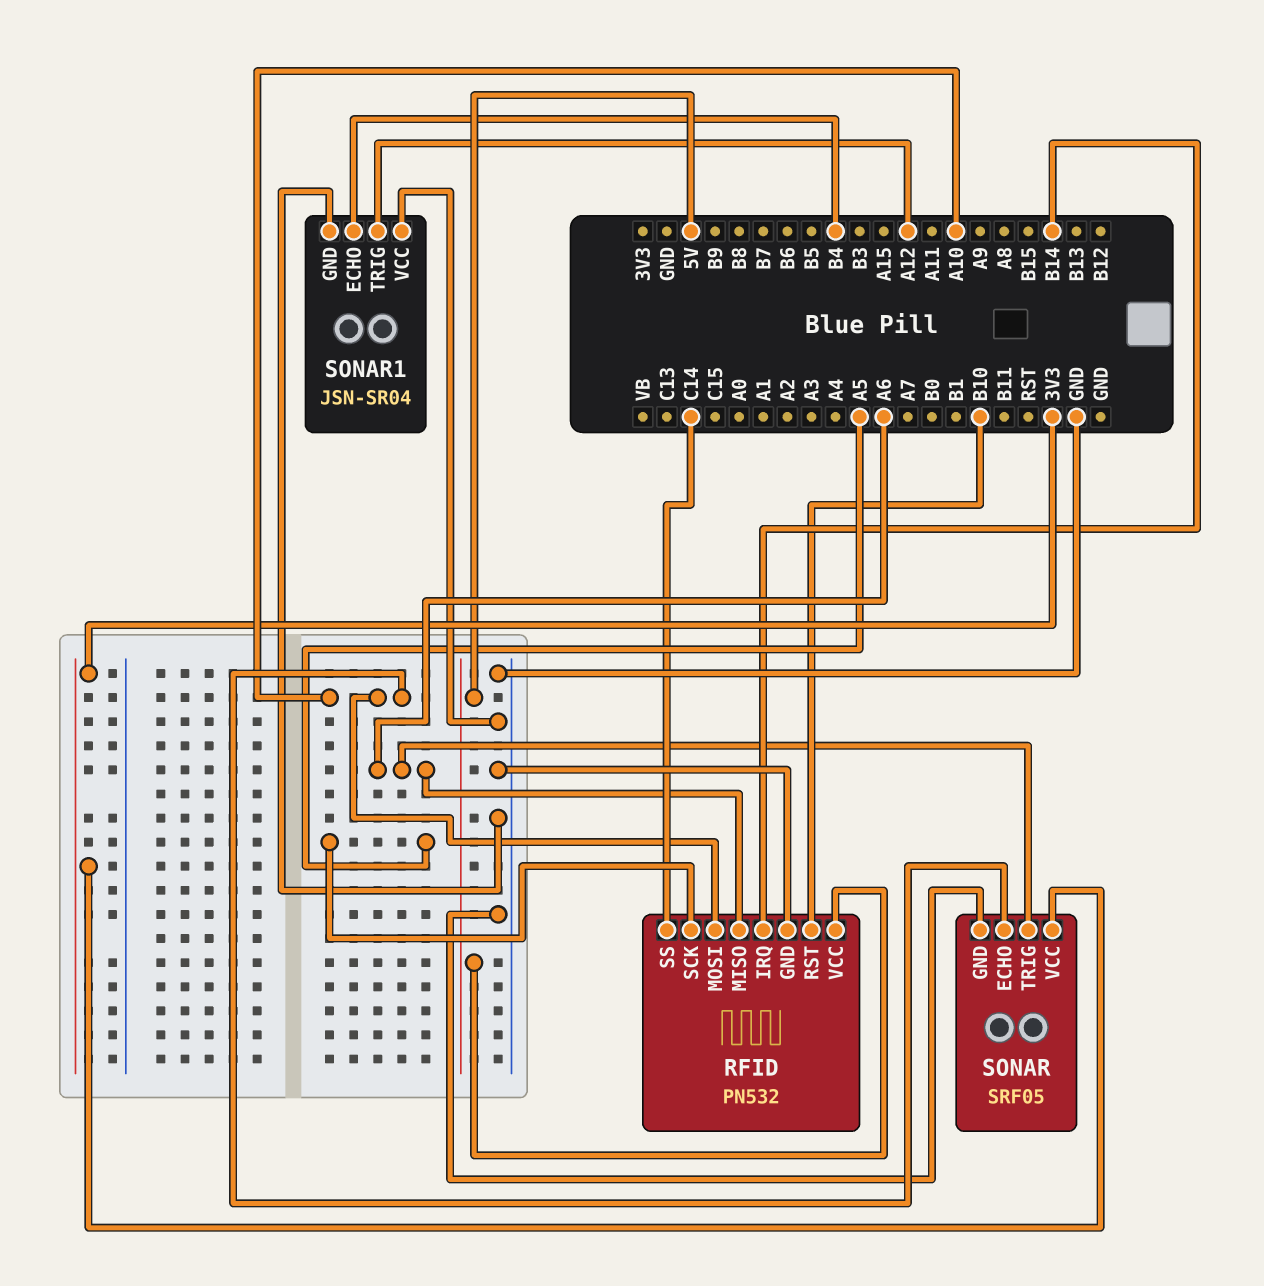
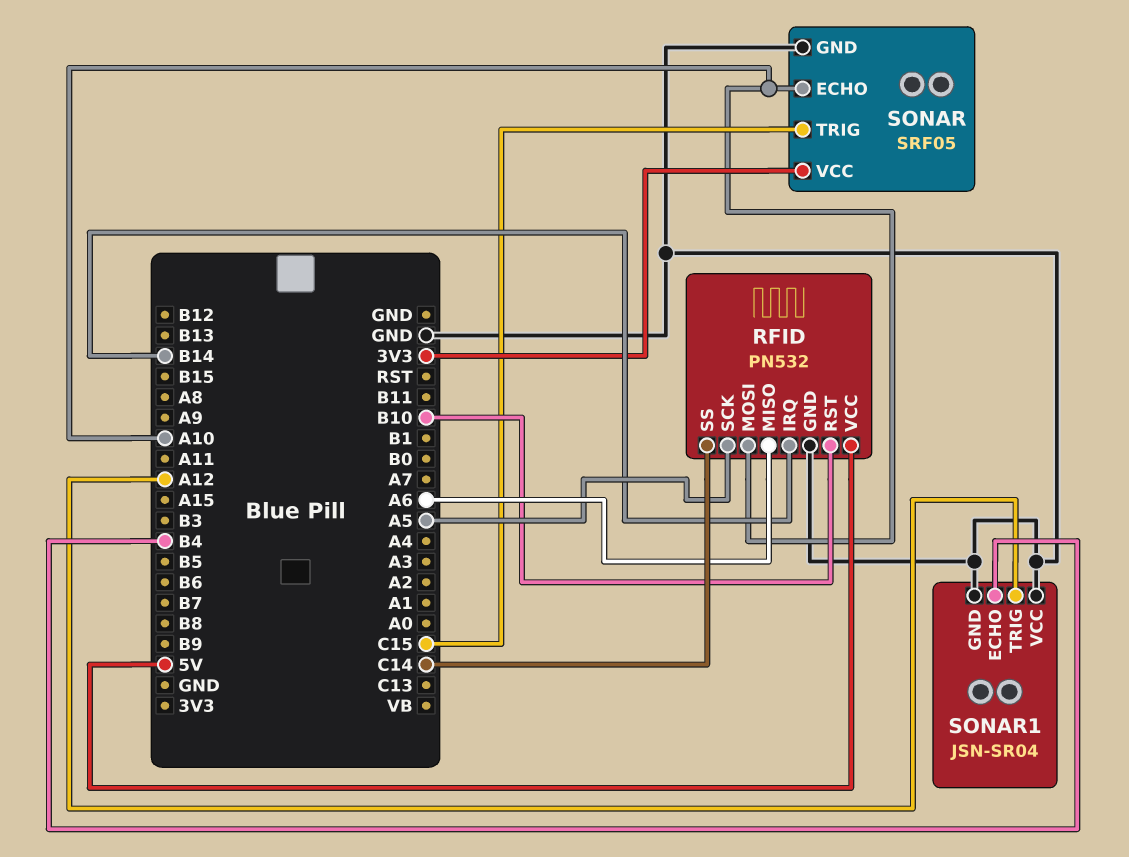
SONAR pin TRIG: A6 -> C15

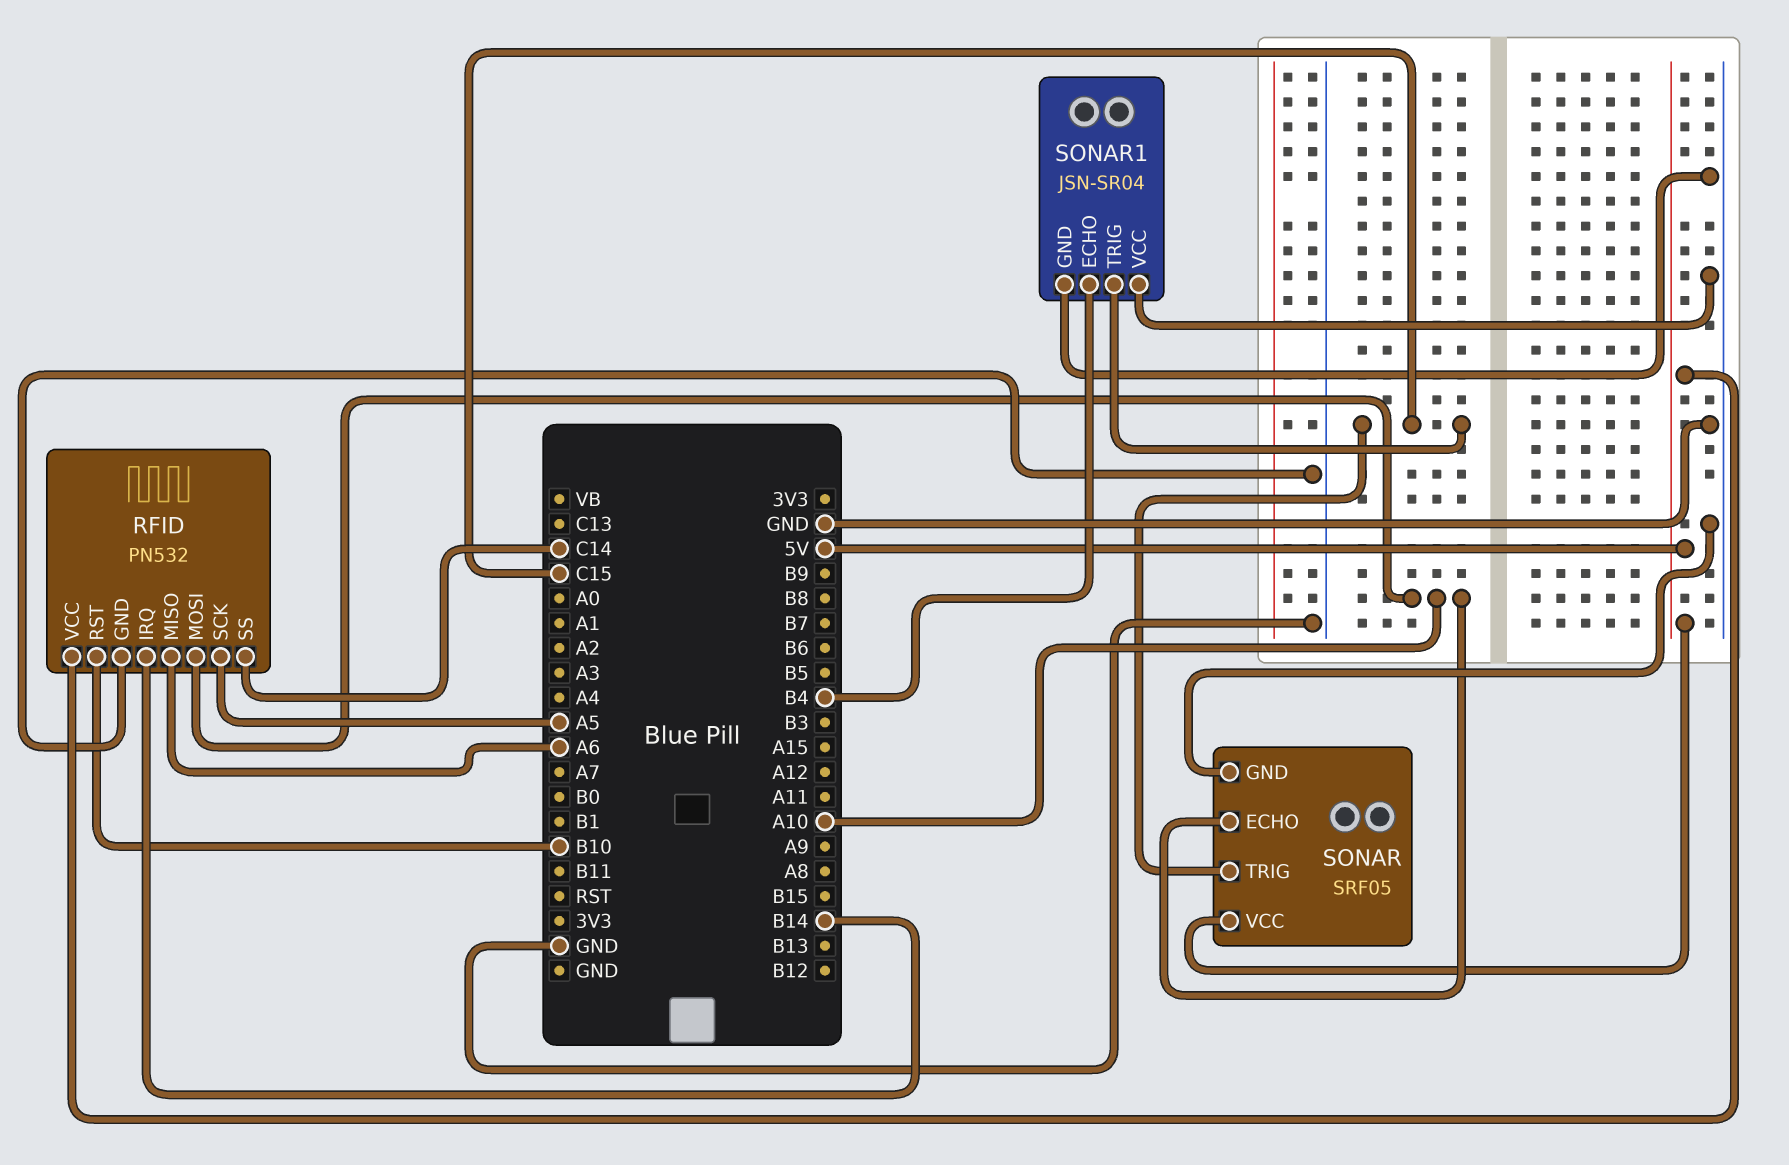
SONAR pin VCC: 3V3 -> 5V
SONAR1 pin TRIG: A12 -> C15

